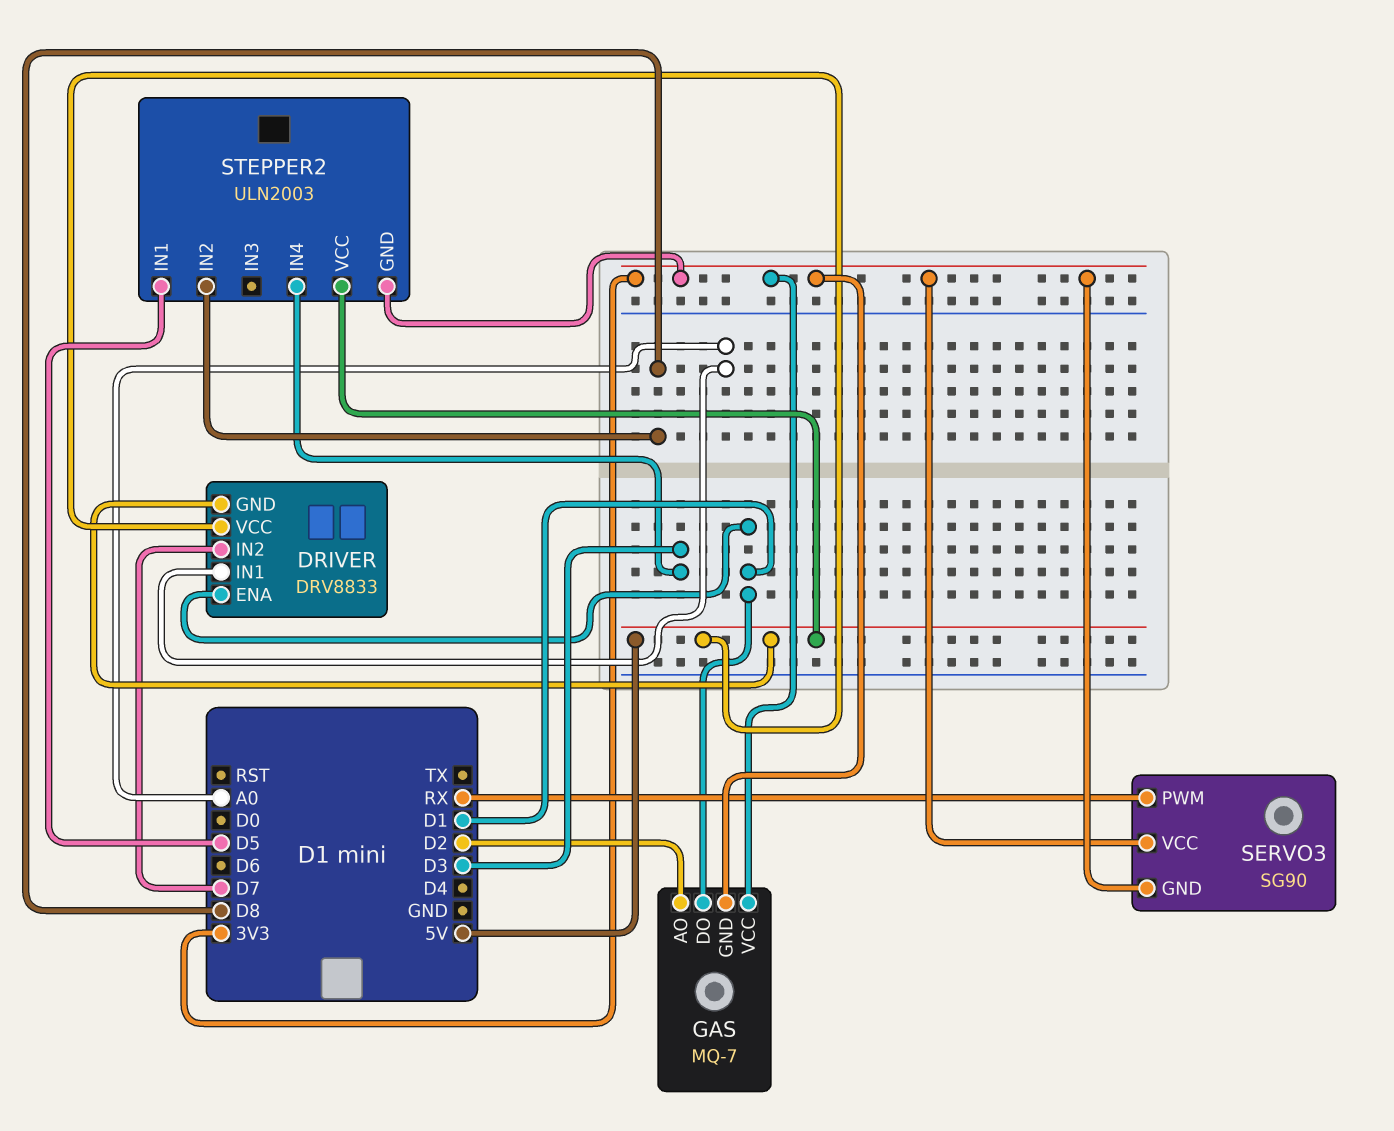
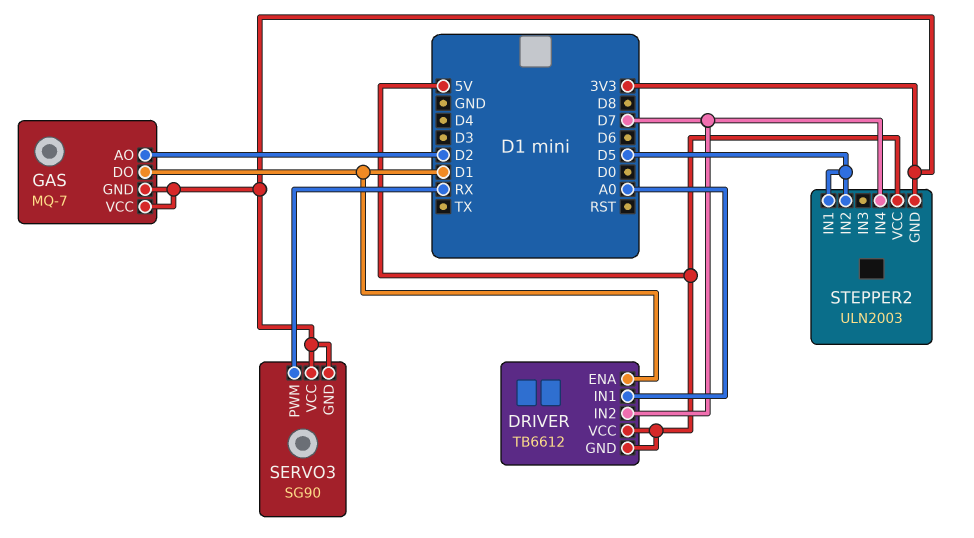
DRIVER: DRV8833 -> TB6612
STEPPER2 pin IN2: D8 -> D5
STEPPER2 pin IN4: D3 -> D7

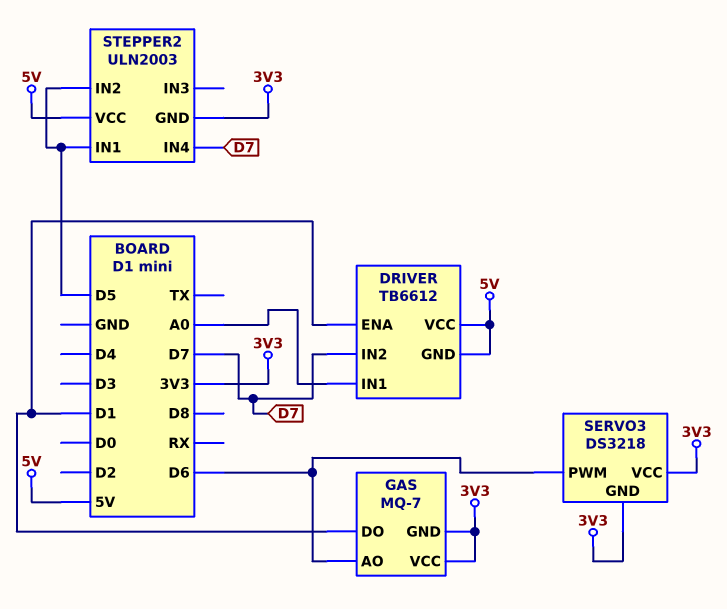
GAS pin AO: D2 -> D6
SERVO3: SG90 -> DS3218
SERVO3 pin PWM: RX -> D6

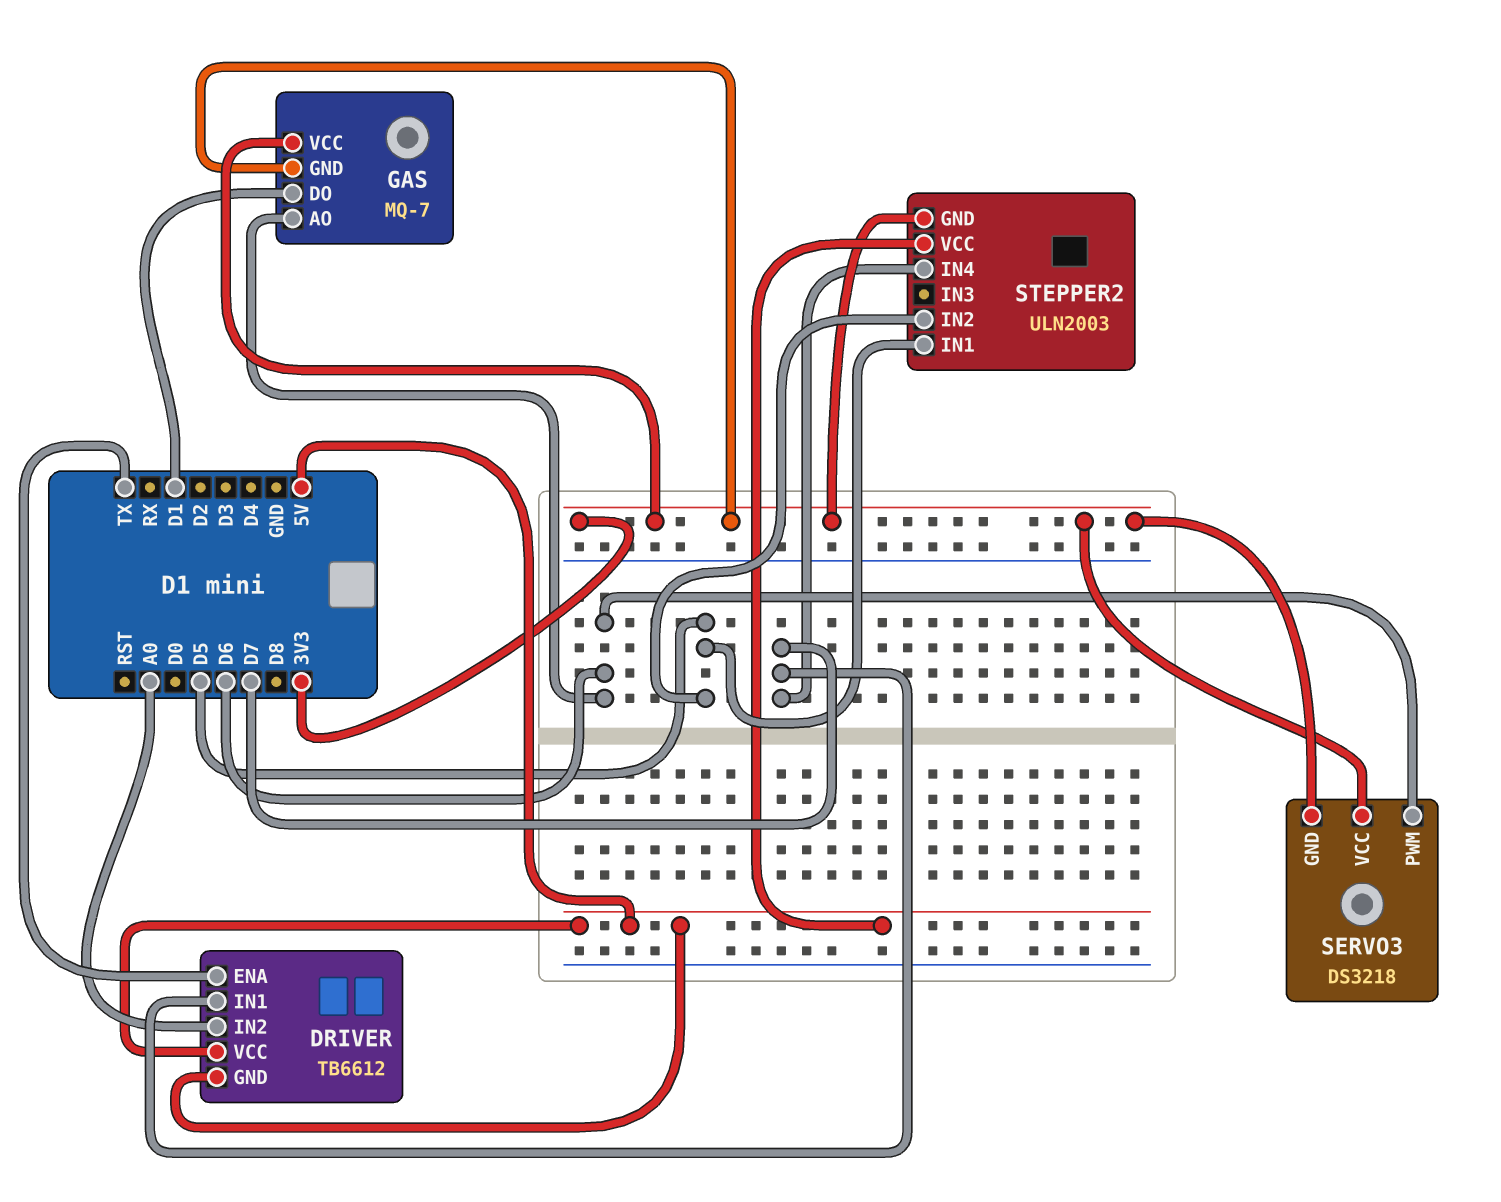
DRIVER pin ENA: D1 -> TX
DRIVER pin IN1: A0 -> D7
DRIVER pin IN2: D7 -> A0

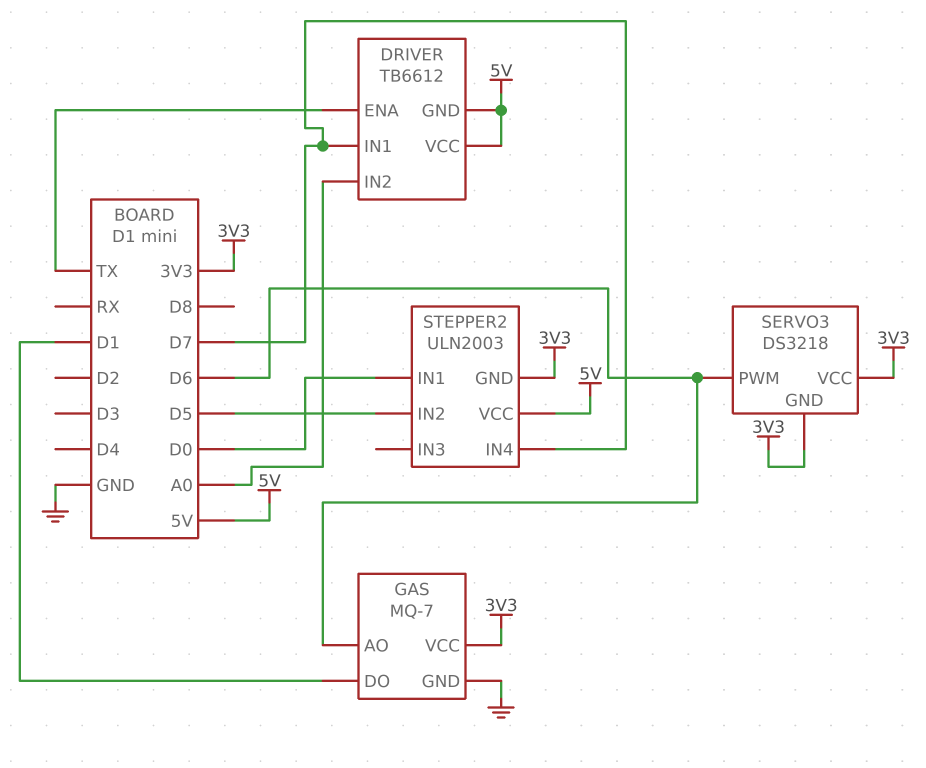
GAS pin GND: 3V3 -> GND
STEPPER2 pin IN1: D5 -> D0

